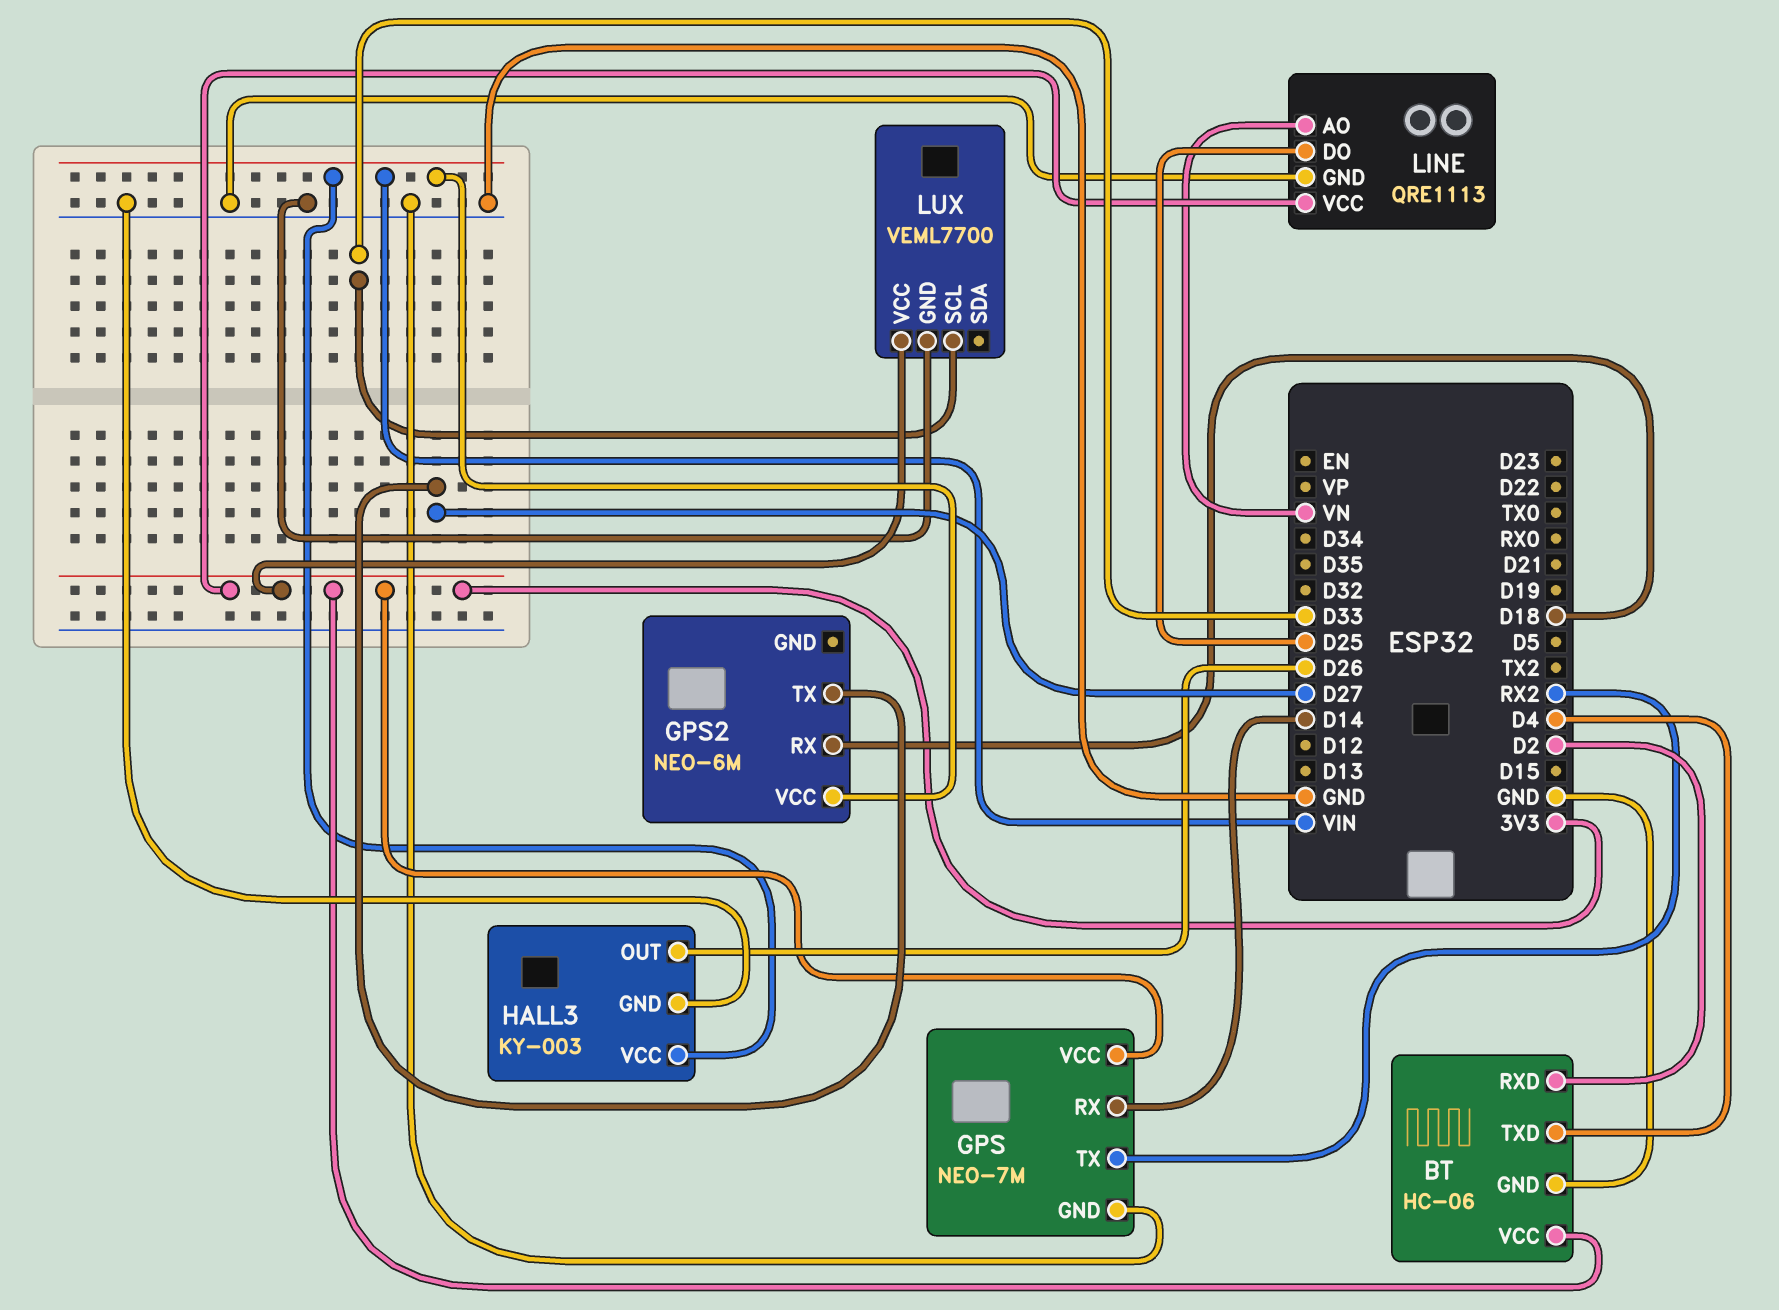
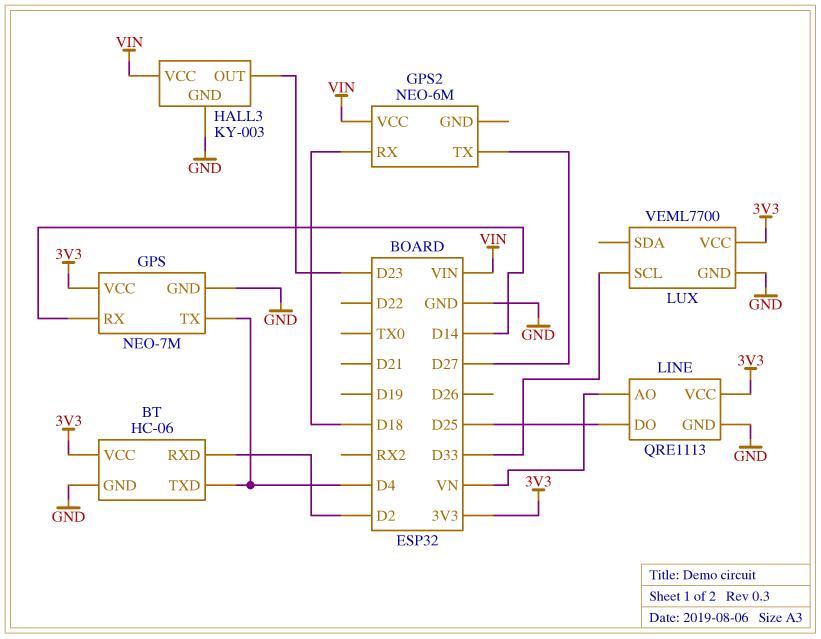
GPS pin TX: RX2 -> D4
HALL3 pin OUT: D26 -> D23

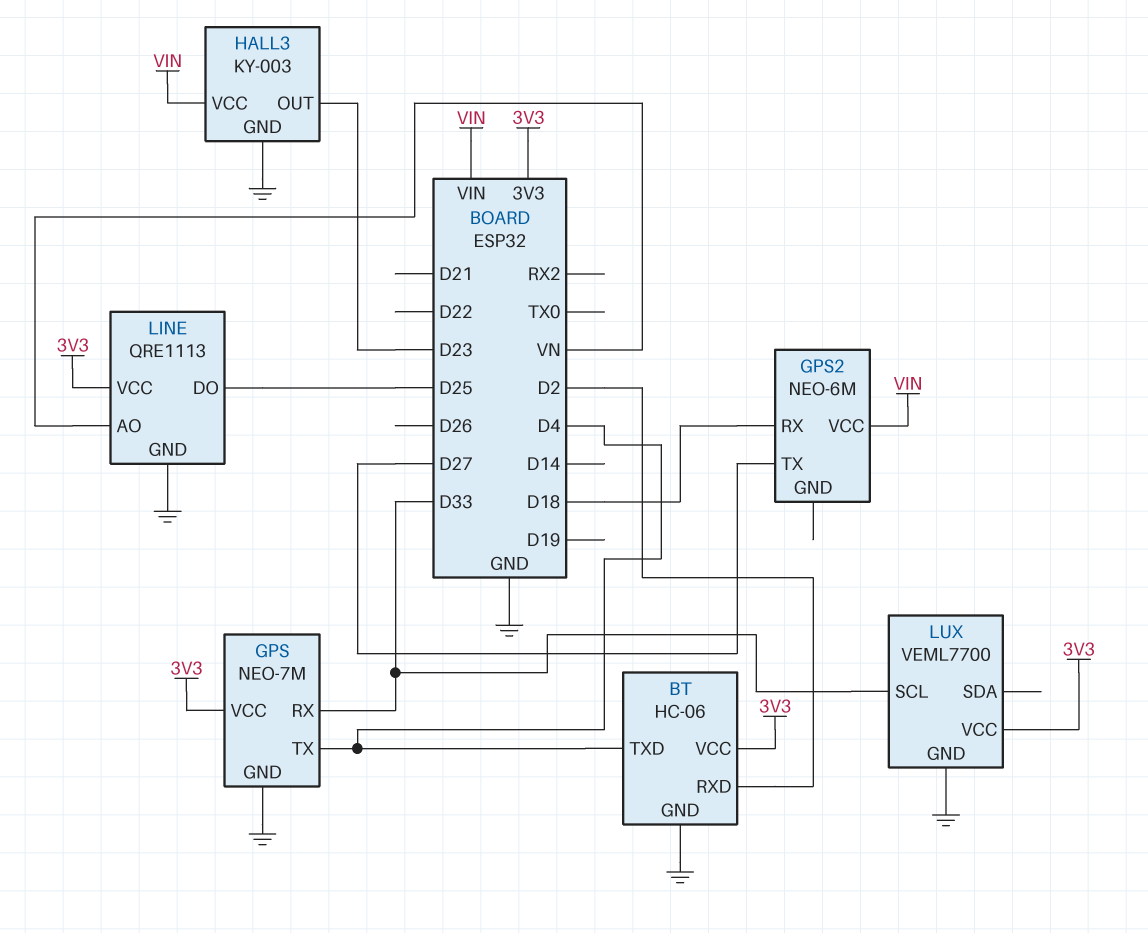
GPS pin RX: D14 -> D33

